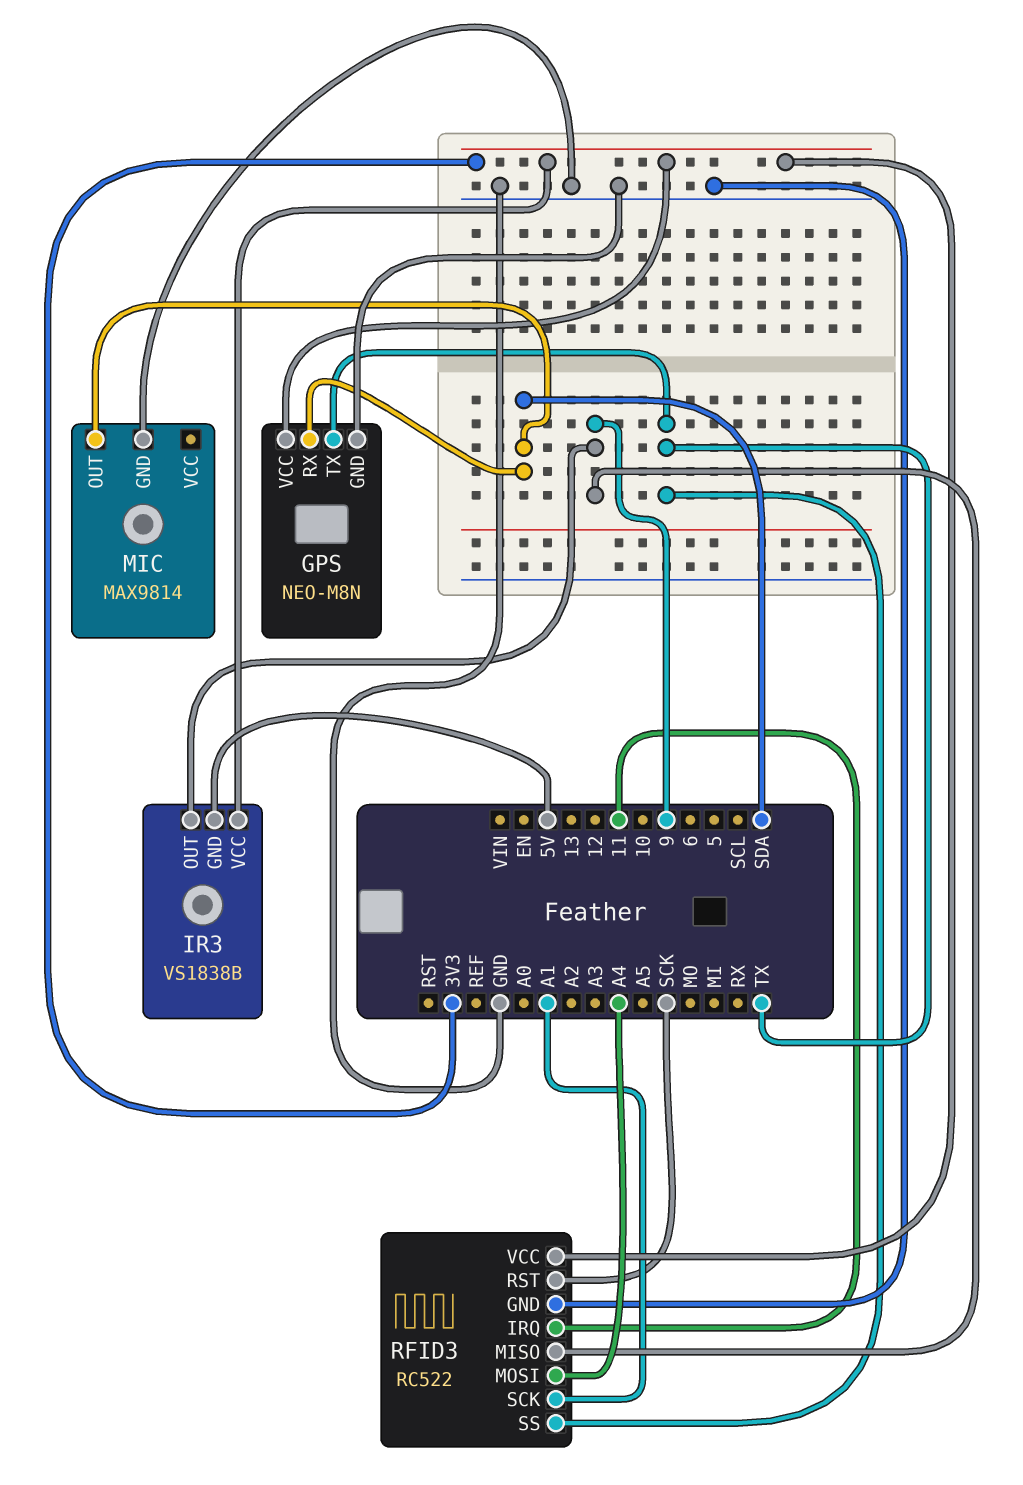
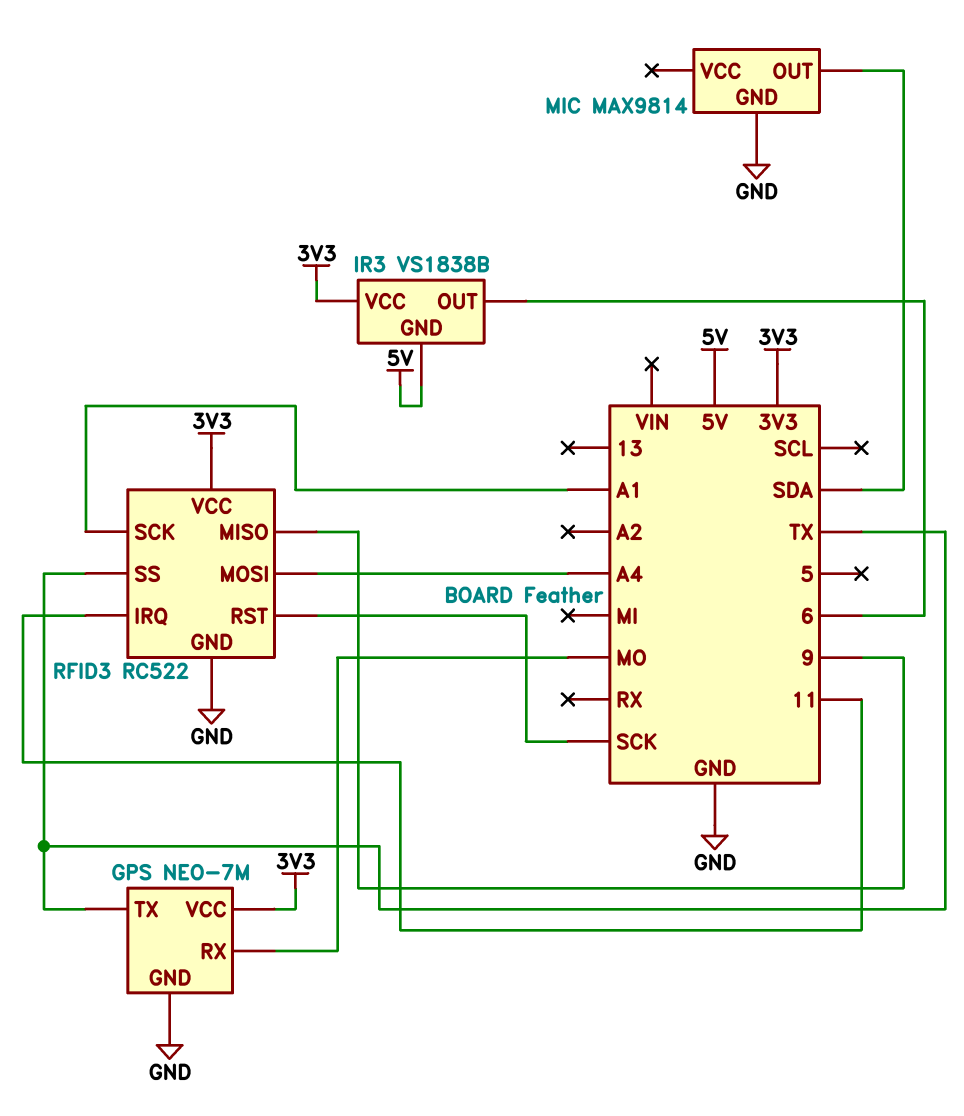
GPS: NEO-M8N -> NEO-7M
GPS pin RX: SDA -> MO
IR3 pin OUT: 9 -> 6

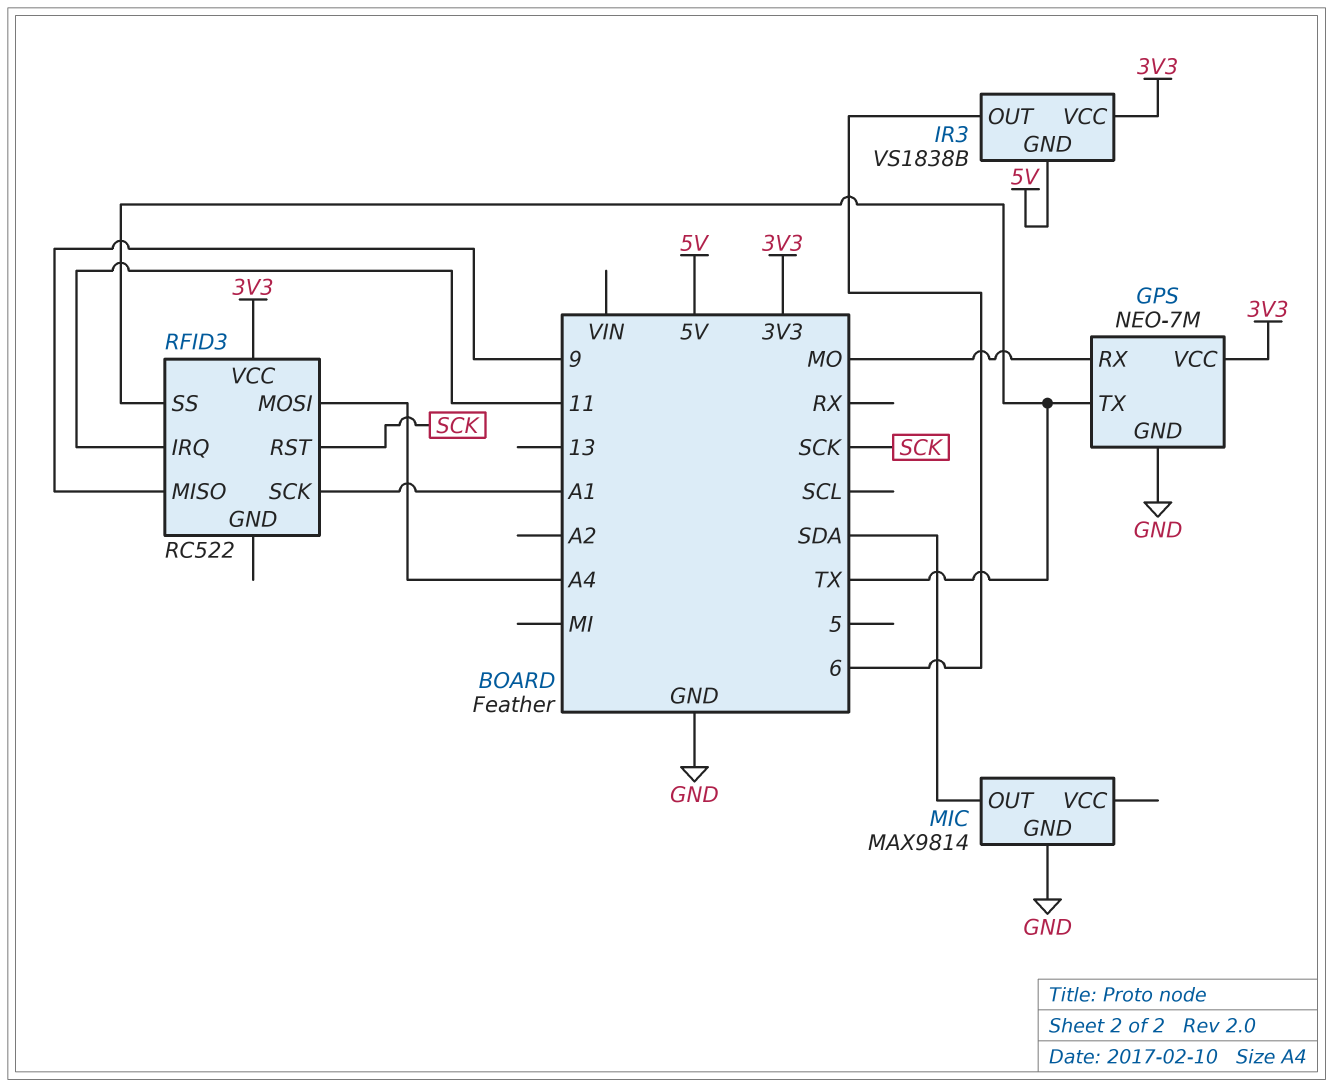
RFID3 pin GND: GND -> none

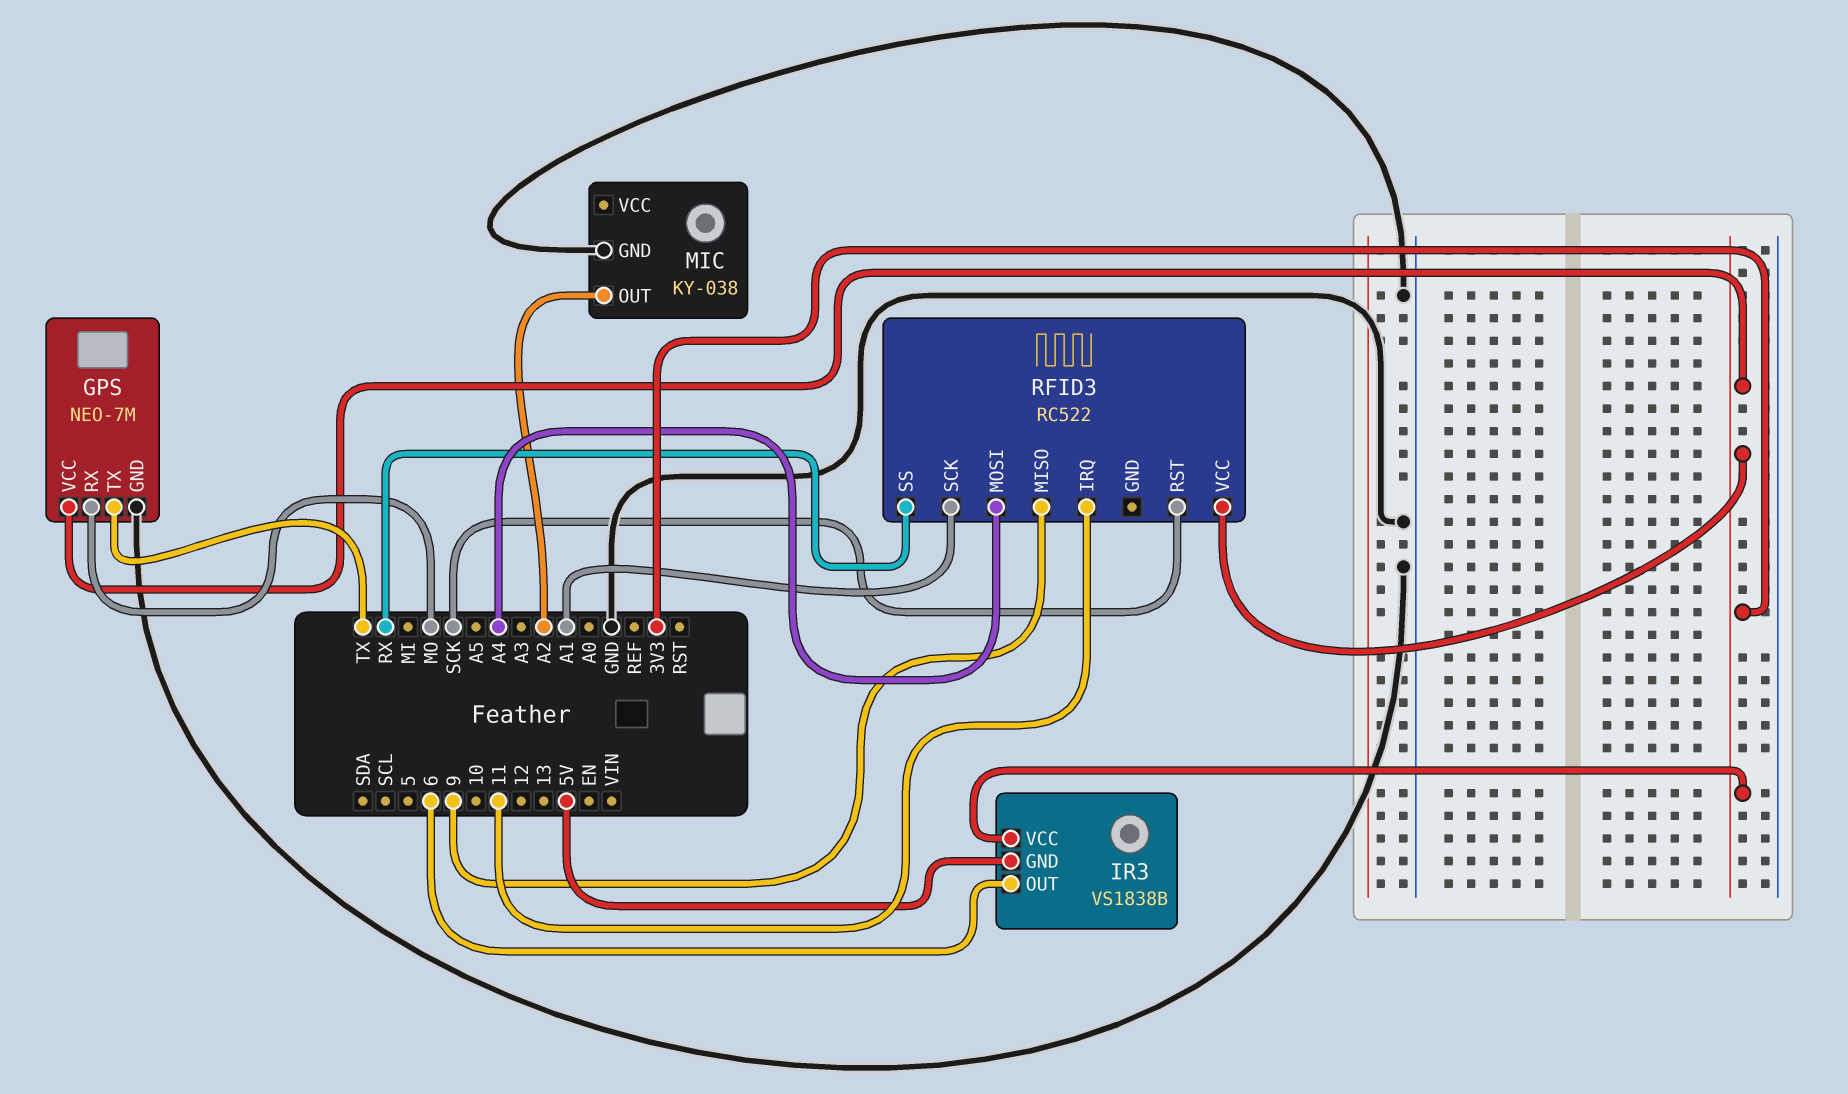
MIC: MAX9814 -> KY-038
MIC pin OUT: SDA -> A2
RFID3 pin SS: TX -> RX

